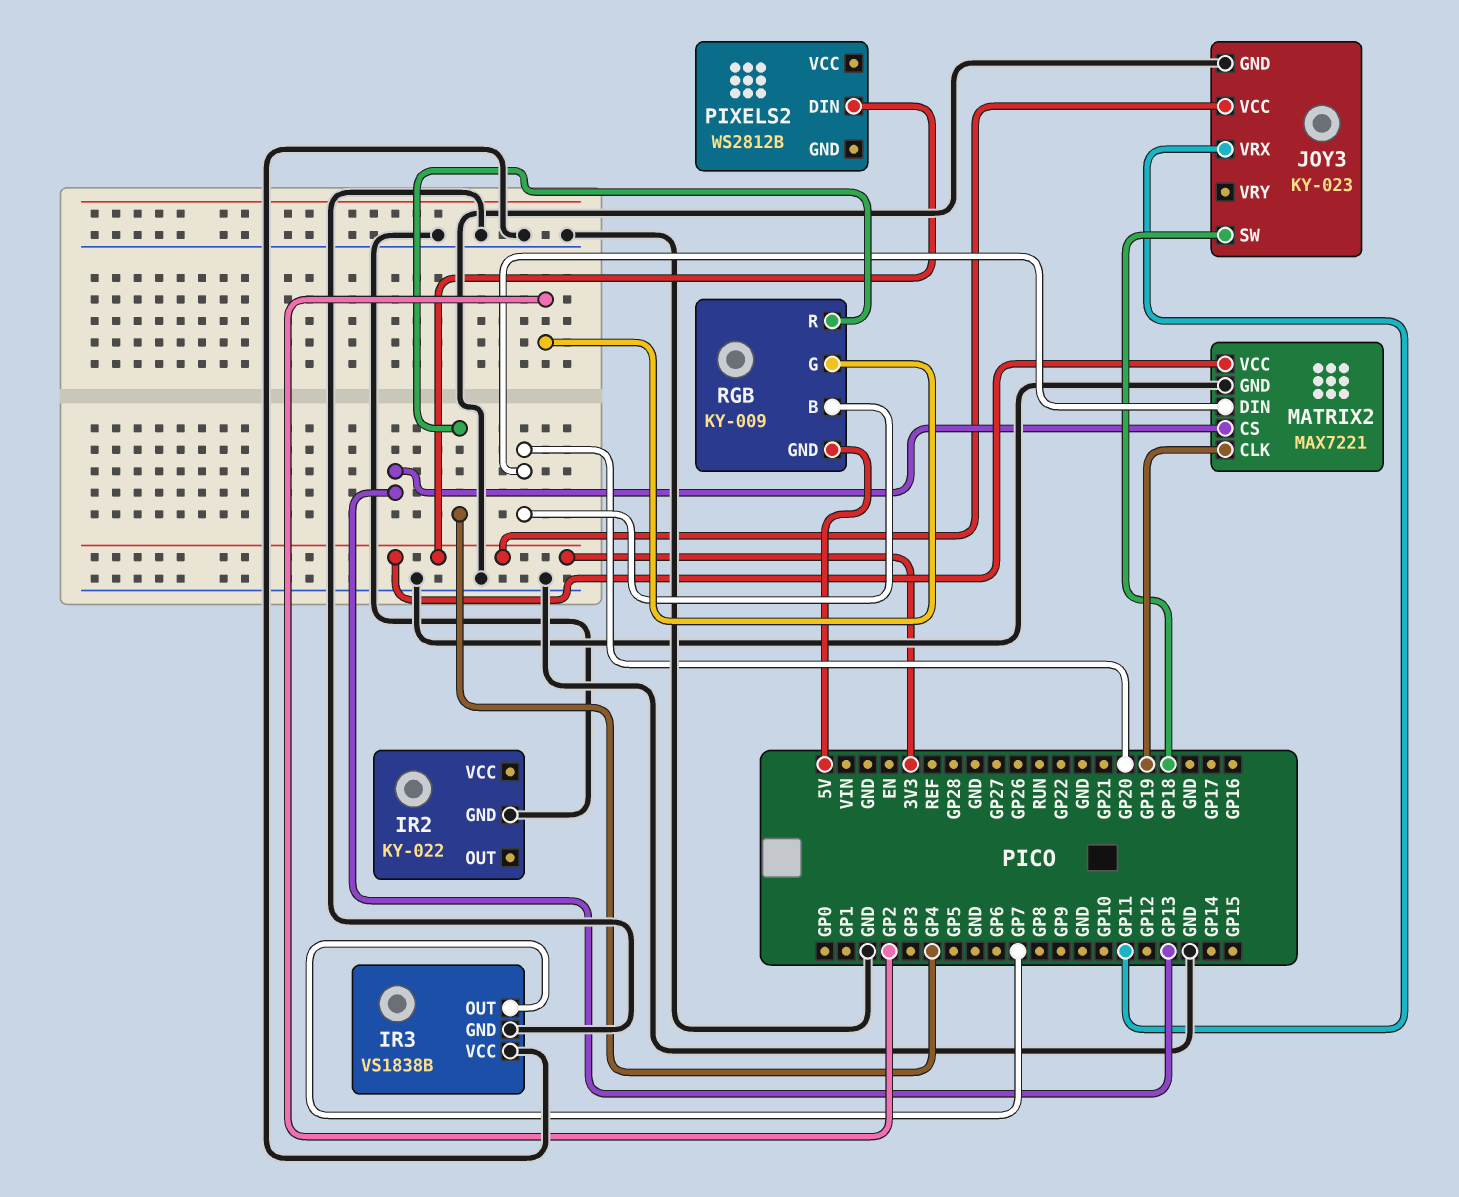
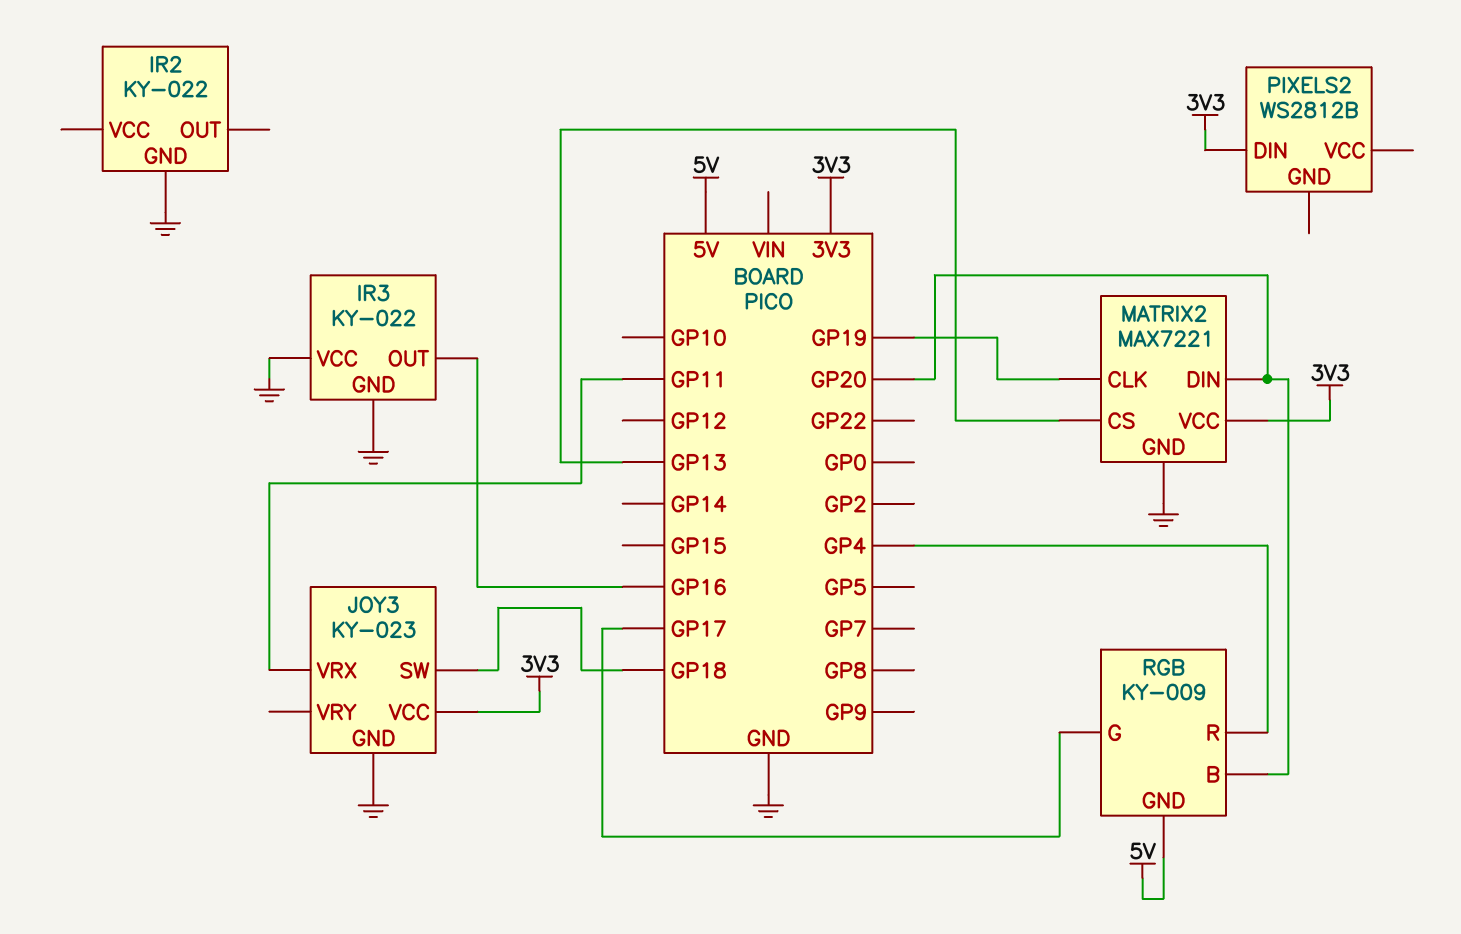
IR3: VS1838B -> KY-022
IR3 pin OUT: GP7 -> GP16
RGB pin G: GP2 -> GP17

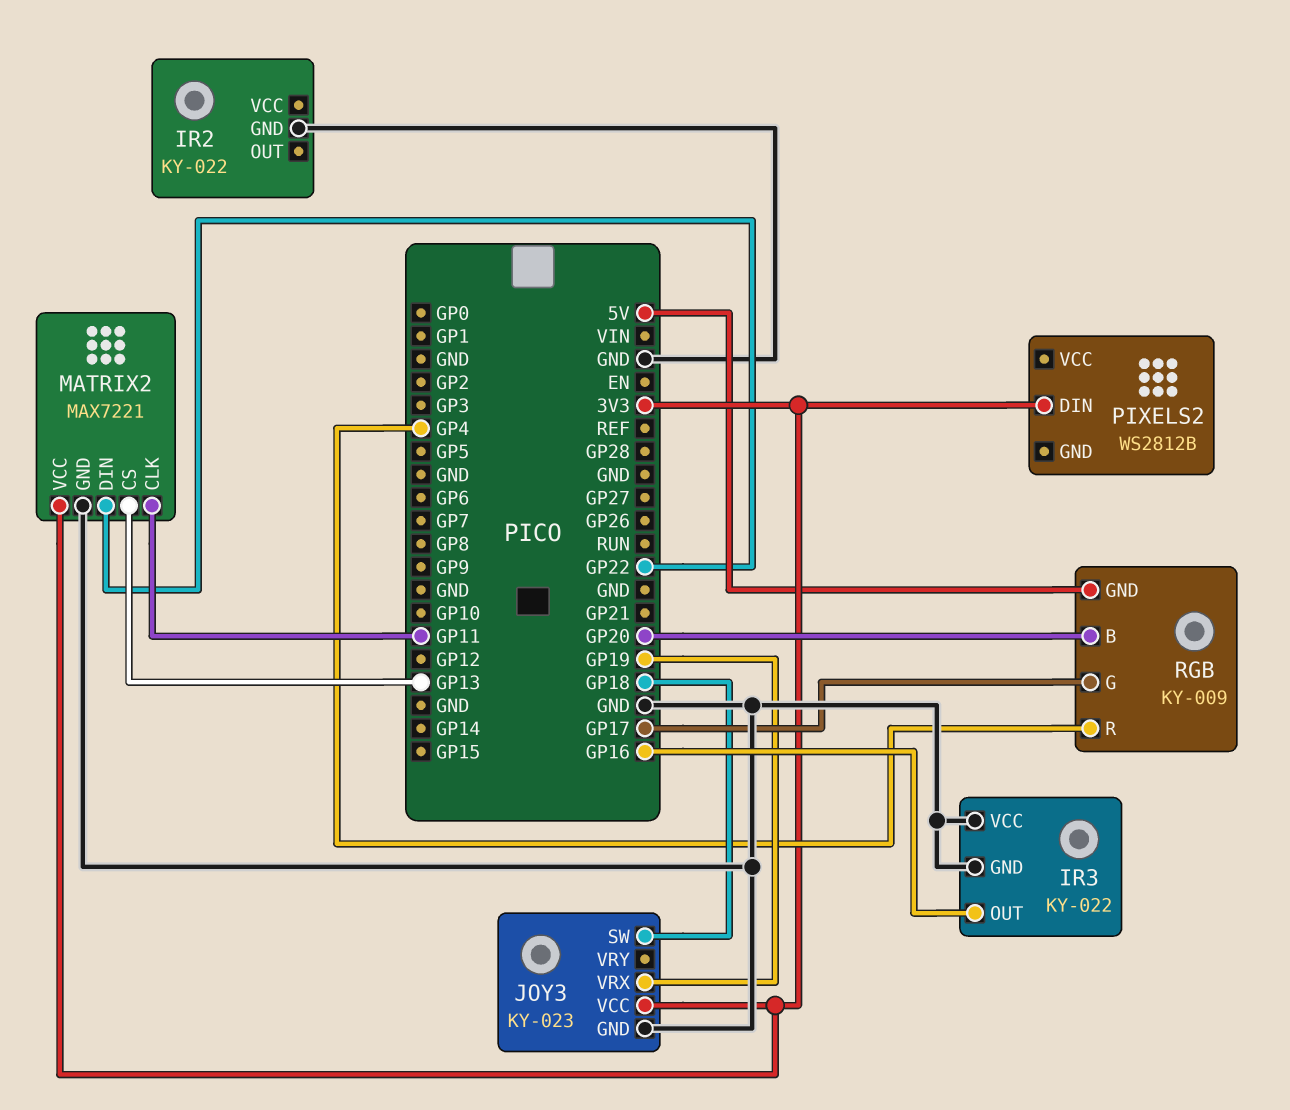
JOY3 pin VRX: GP11 -> GP19
MATRIX2 pin CLK: GP19 -> GP11
MATRIX2 pin DIN: GP20 -> GP22

